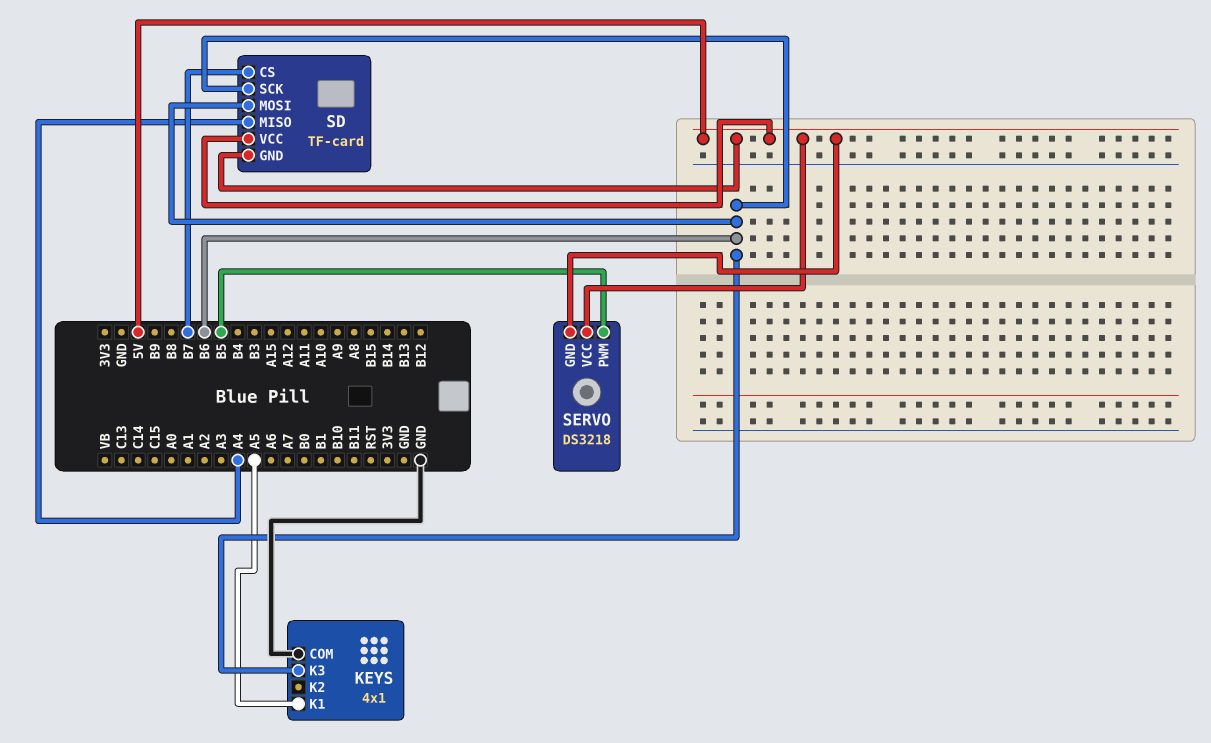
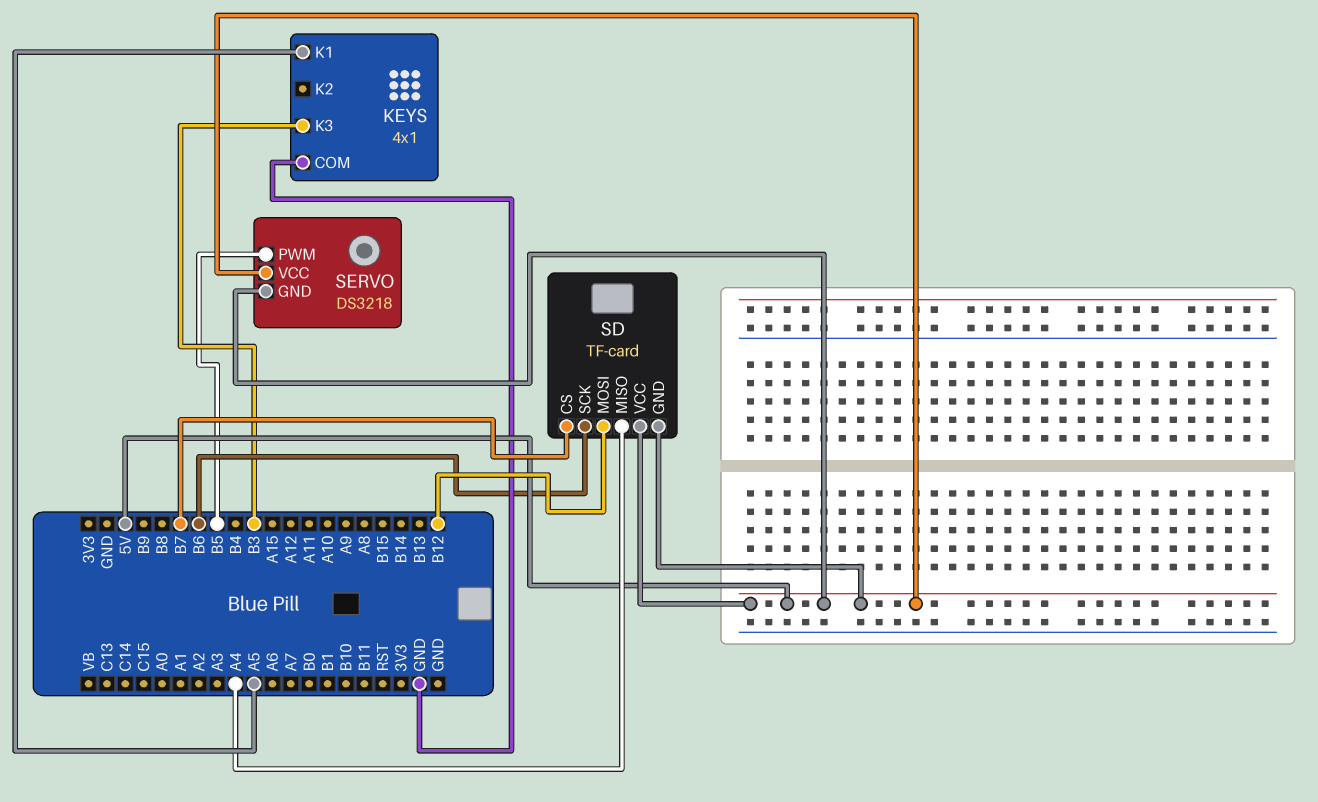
KEYS pin K3: B6 -> B3
SD pin MOSI: B6 -> B12

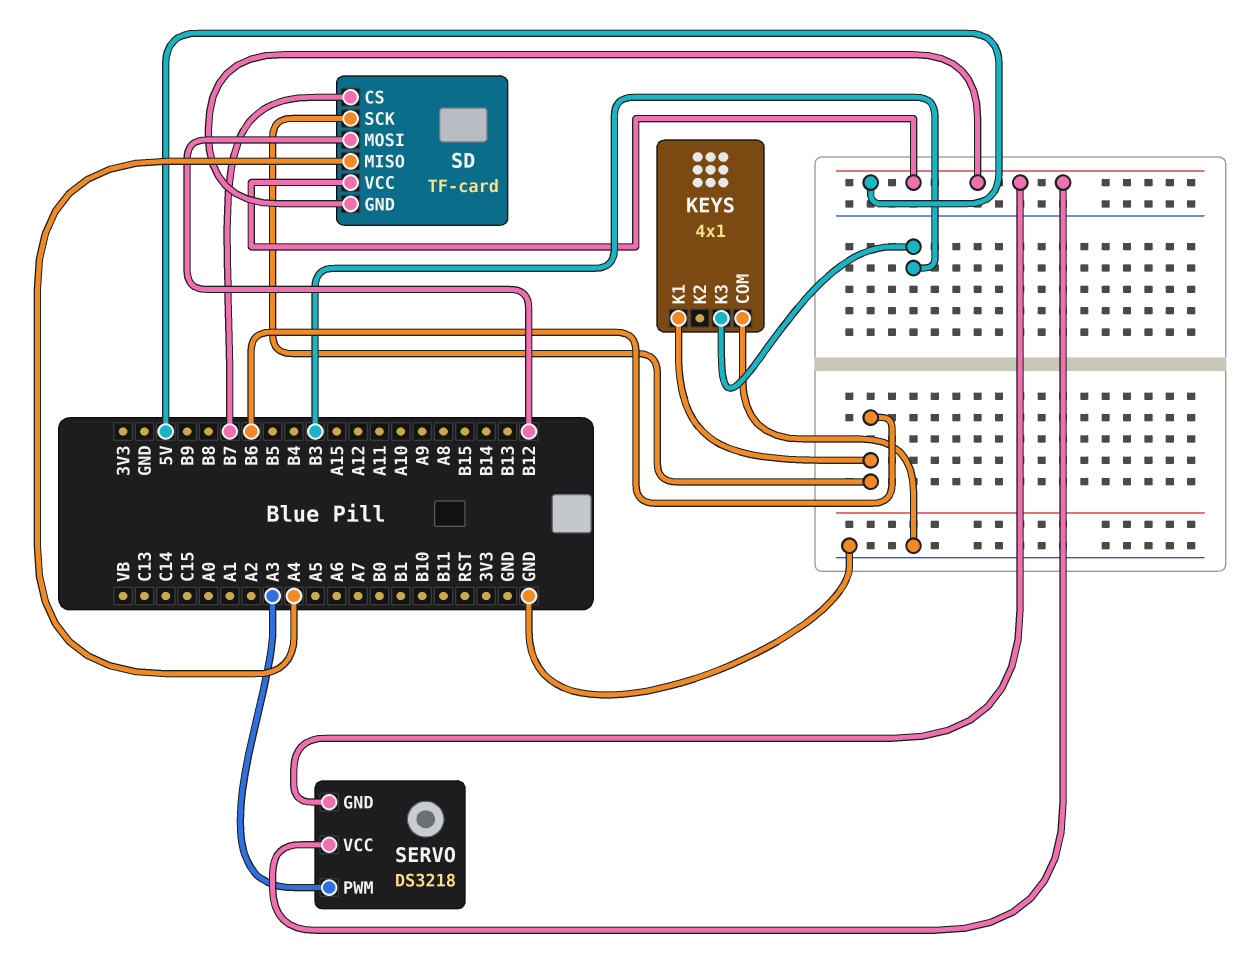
KEYS pin K1: A5 -> B6
SERVO pin PWM: B5 -> A3

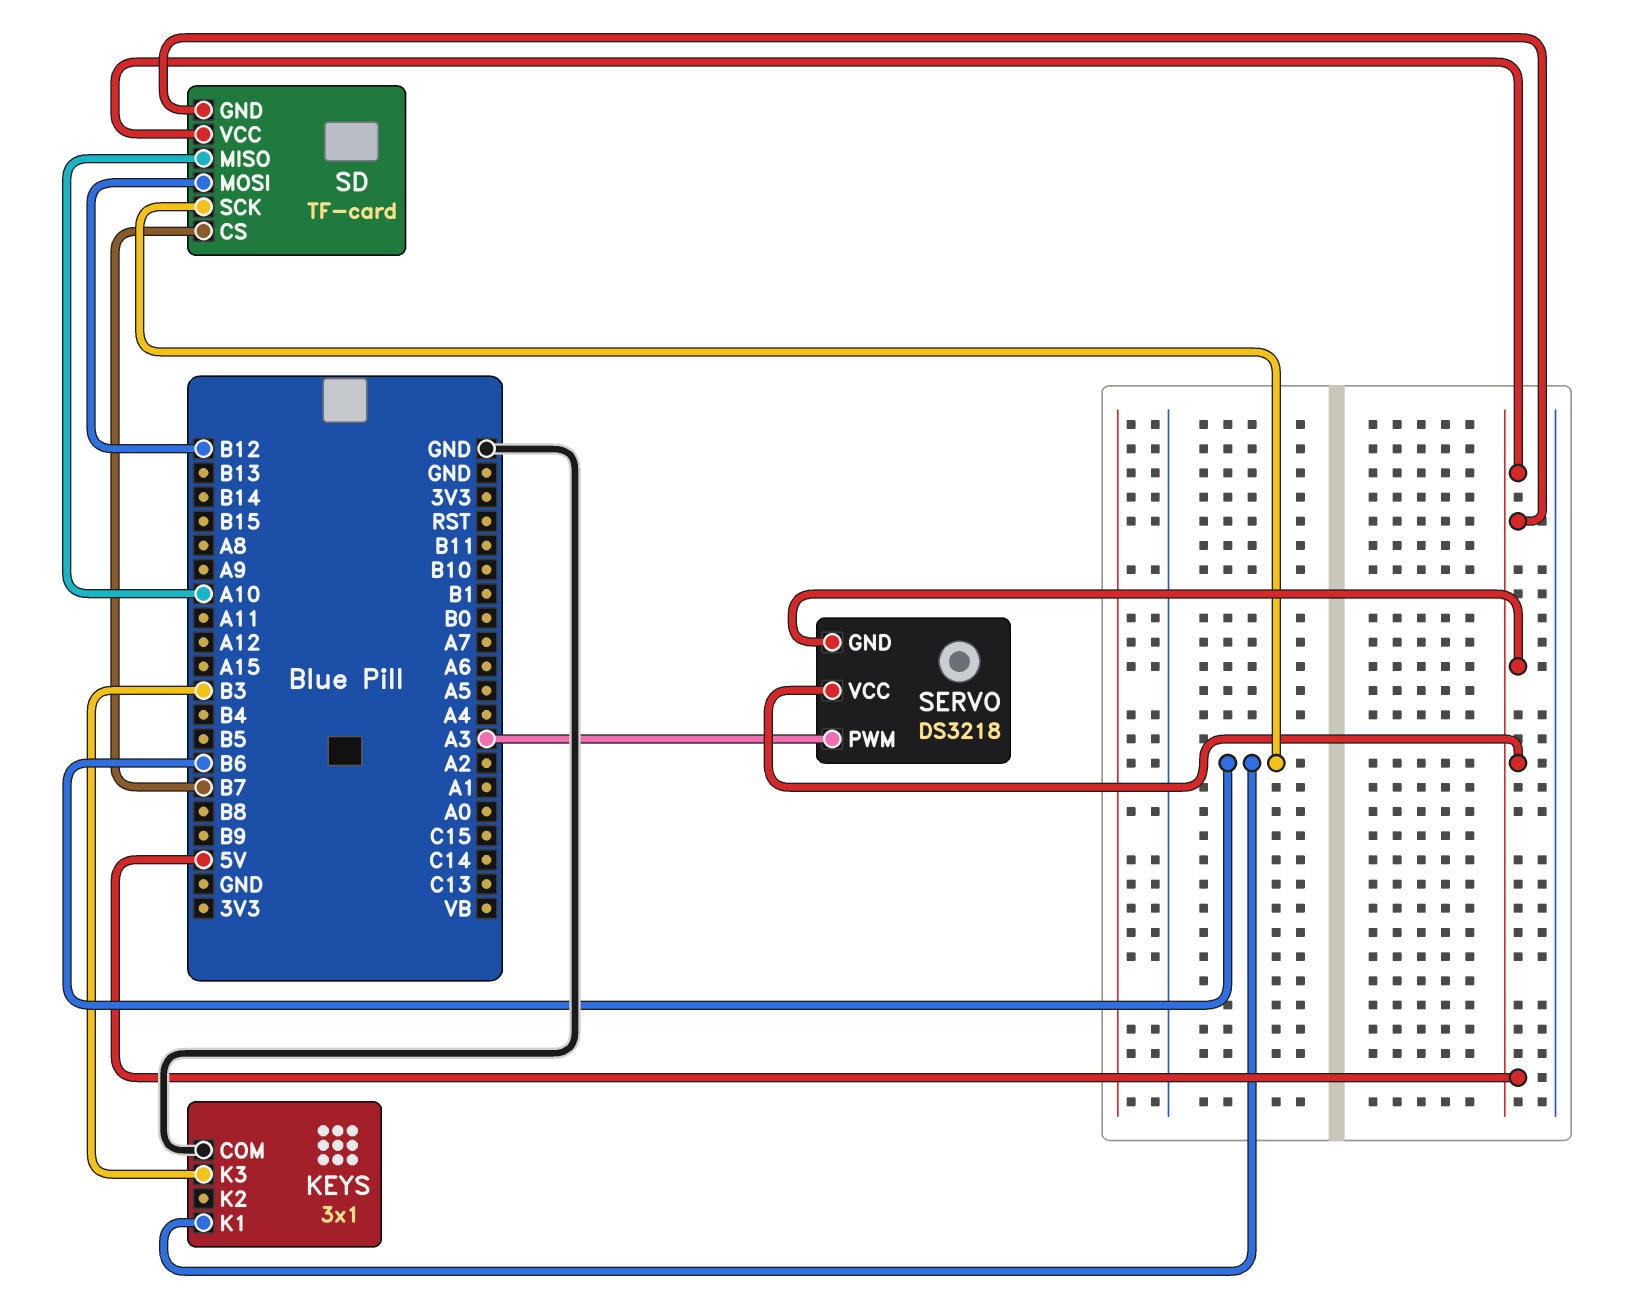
KEYS: 4x1 -> 3x1
SD pin MISO: A4 -> A10

